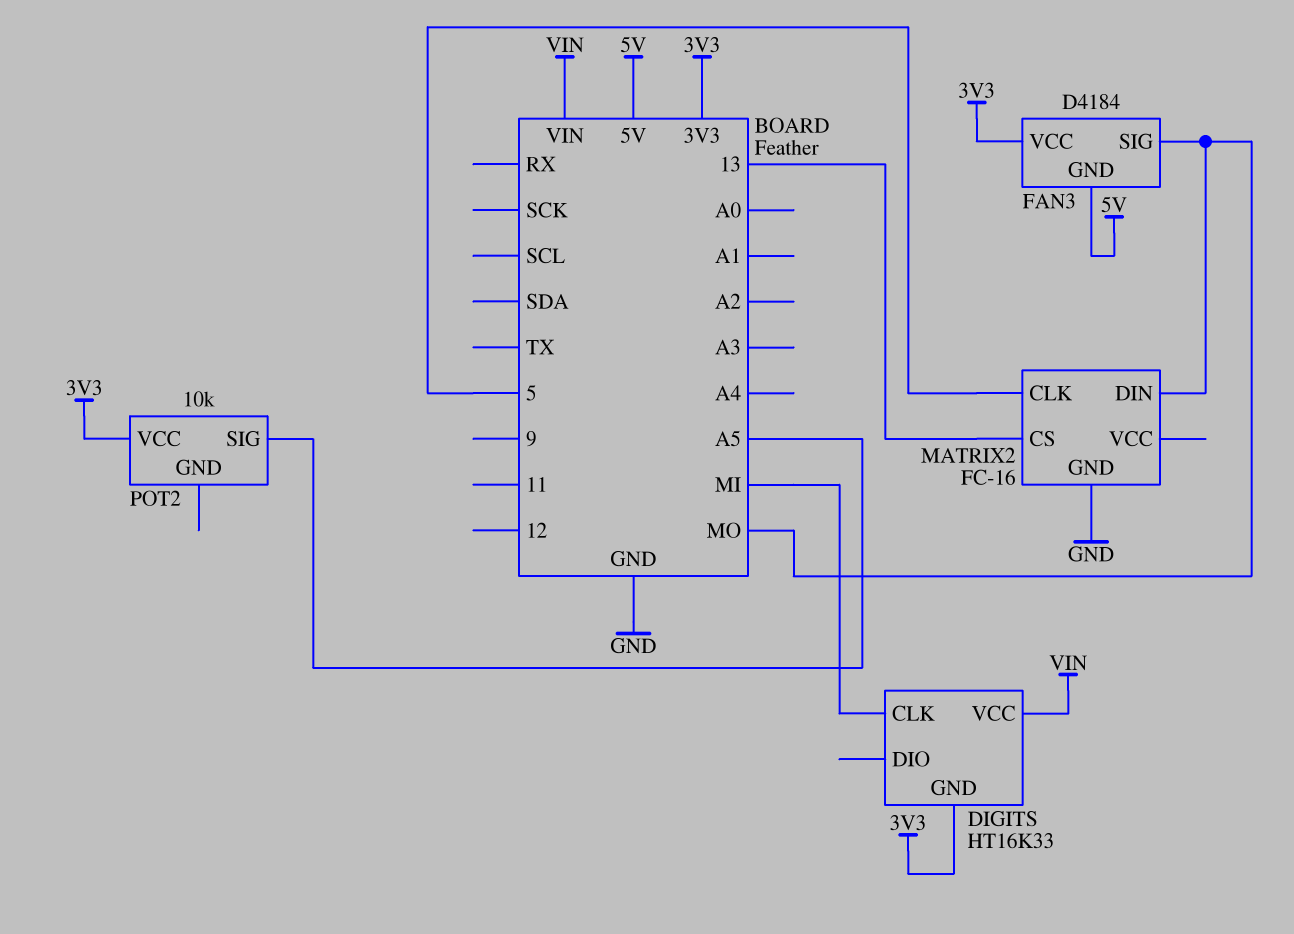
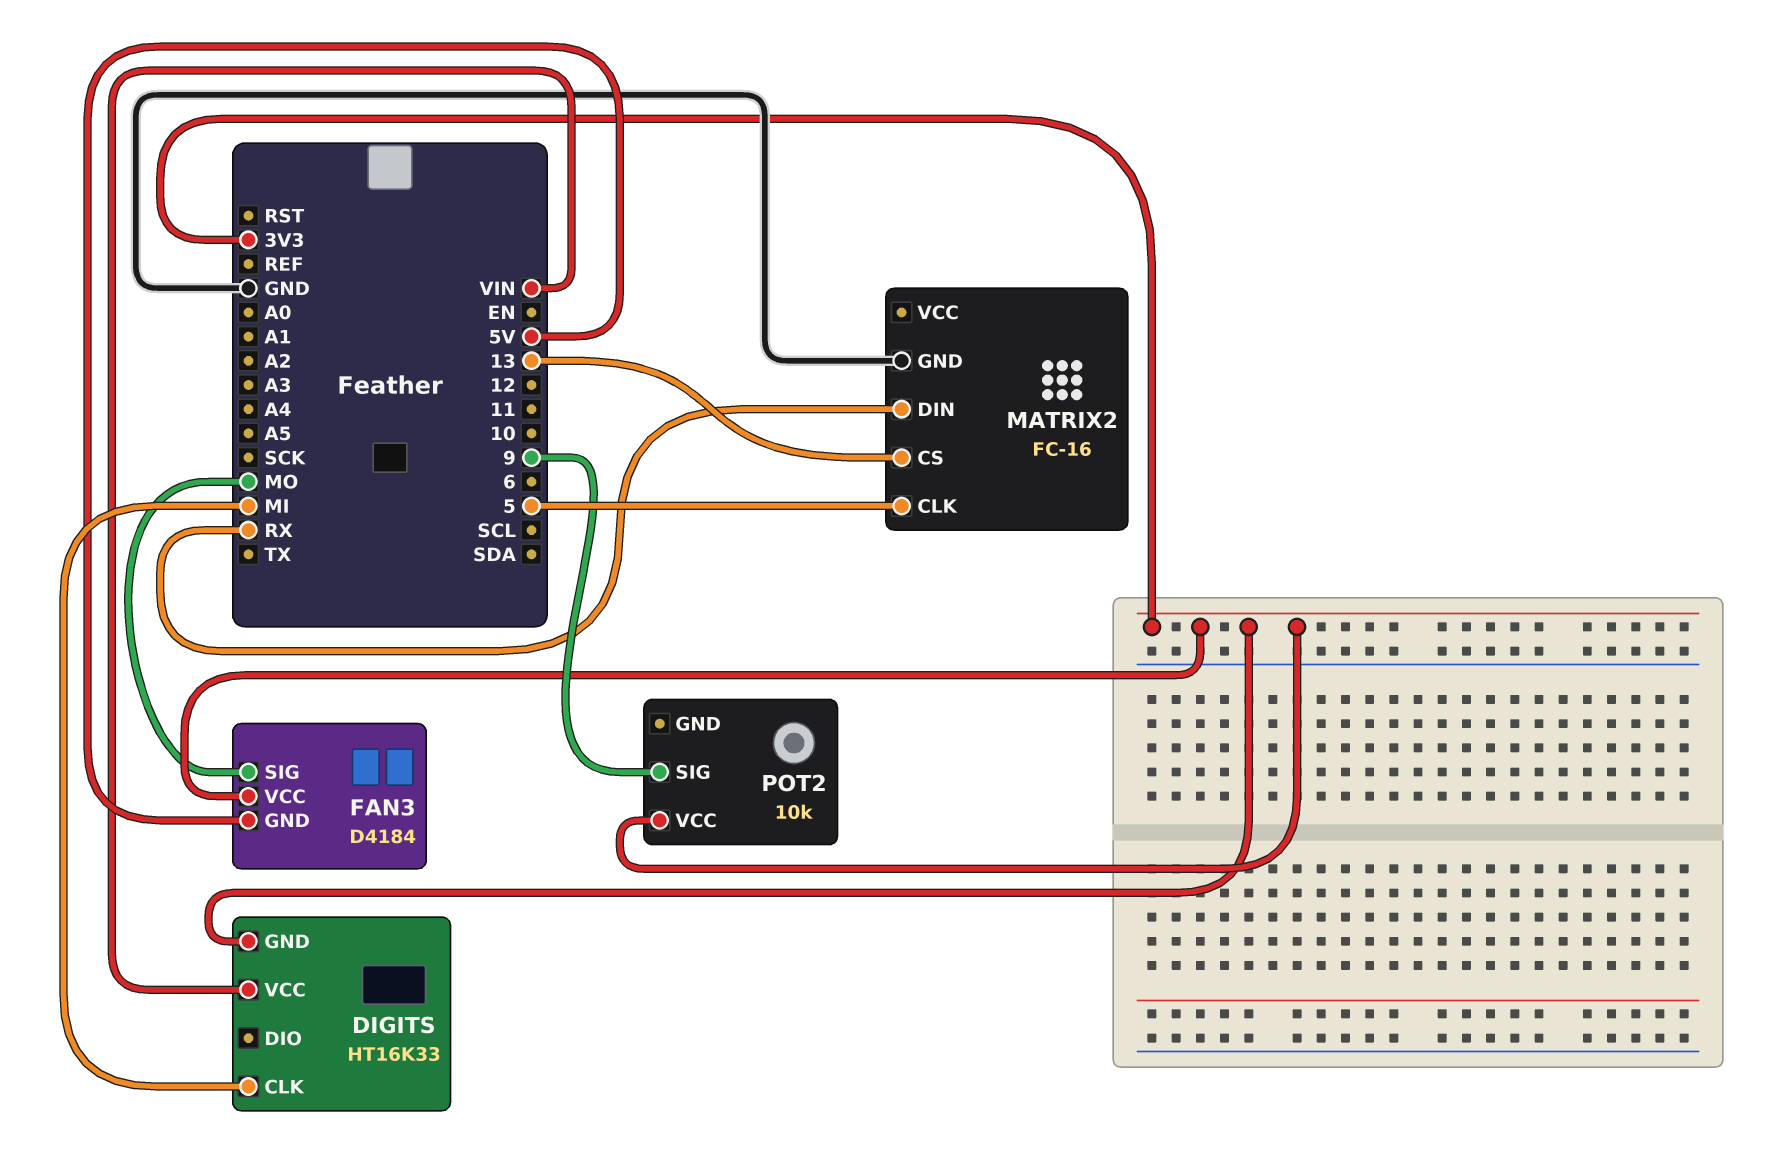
MATRIX2 pin DIN: MO -> RX
POT2 pin SIG: A5 -> 9

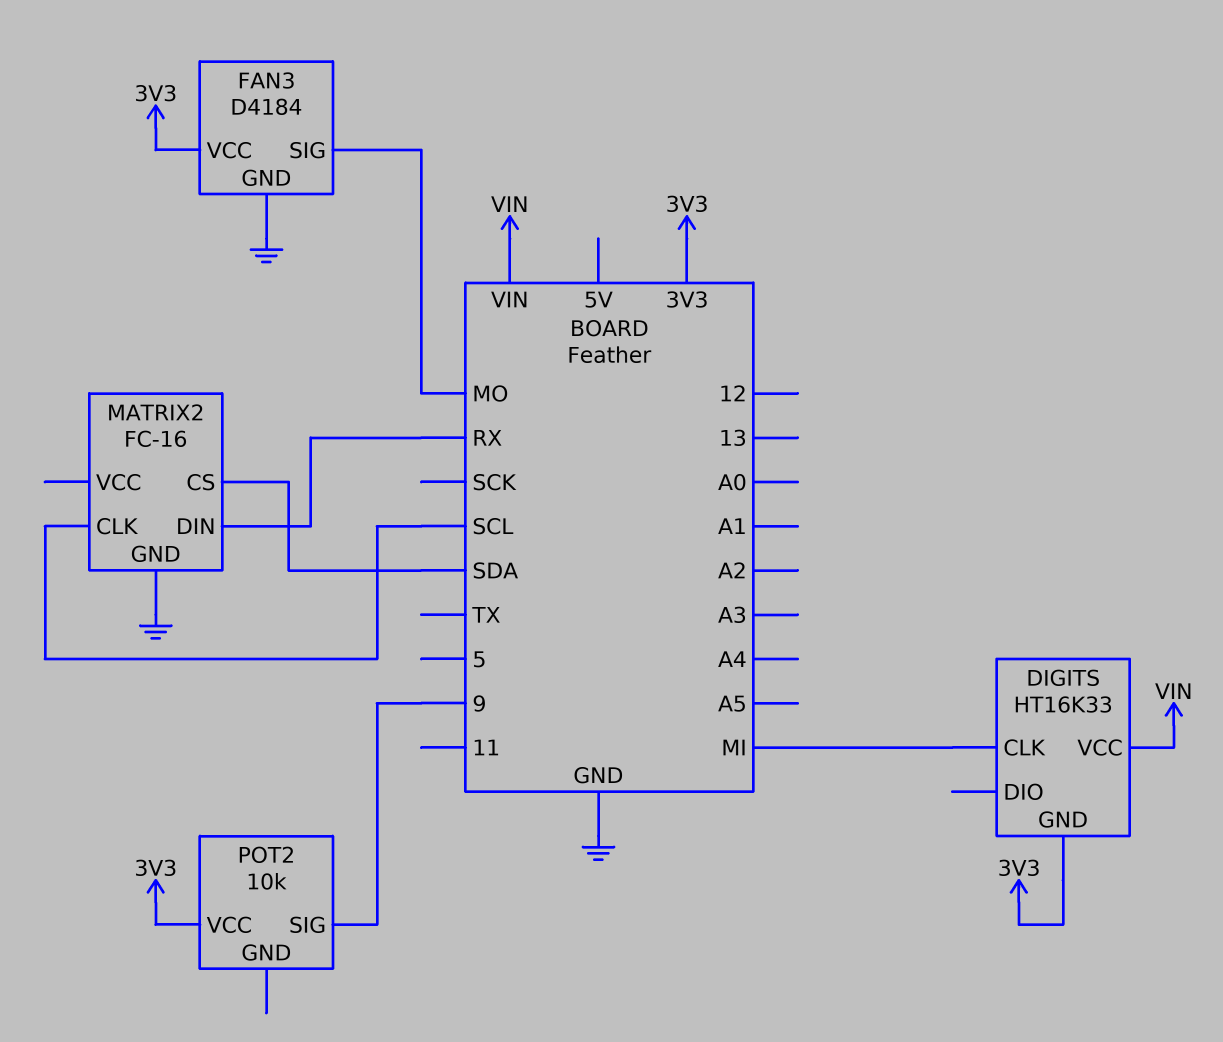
FAN3 pin GND: 5V -> GND
MATRIX2 pin CLK: 5 -> SCL
MATRIX2 pin CS: 13 -> SDA

